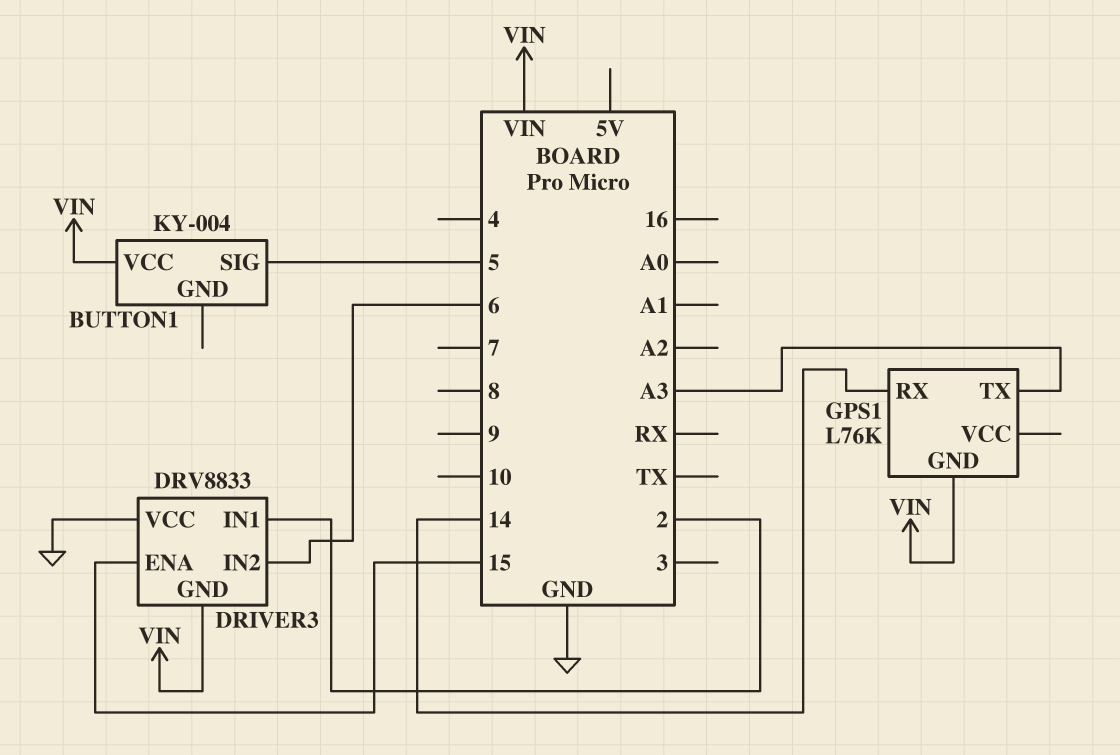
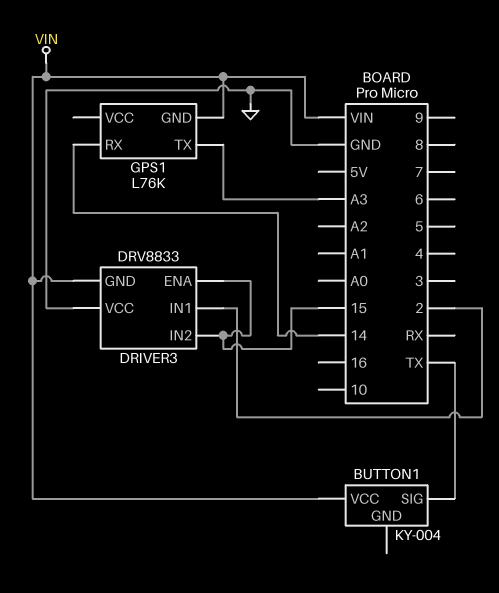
BUTTON1 pin SIG: 5 -> TX
DRIVER3 pin IN2: 6 -> 15

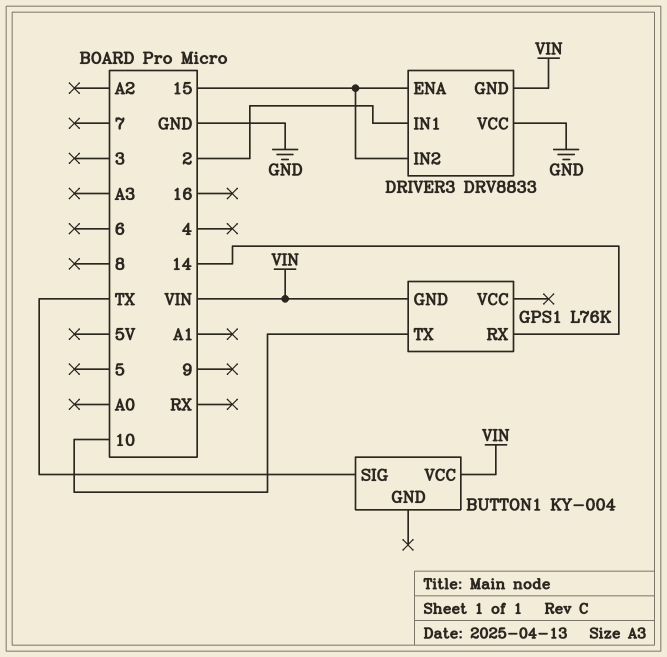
GPS1 pin TX: A3 -> 10

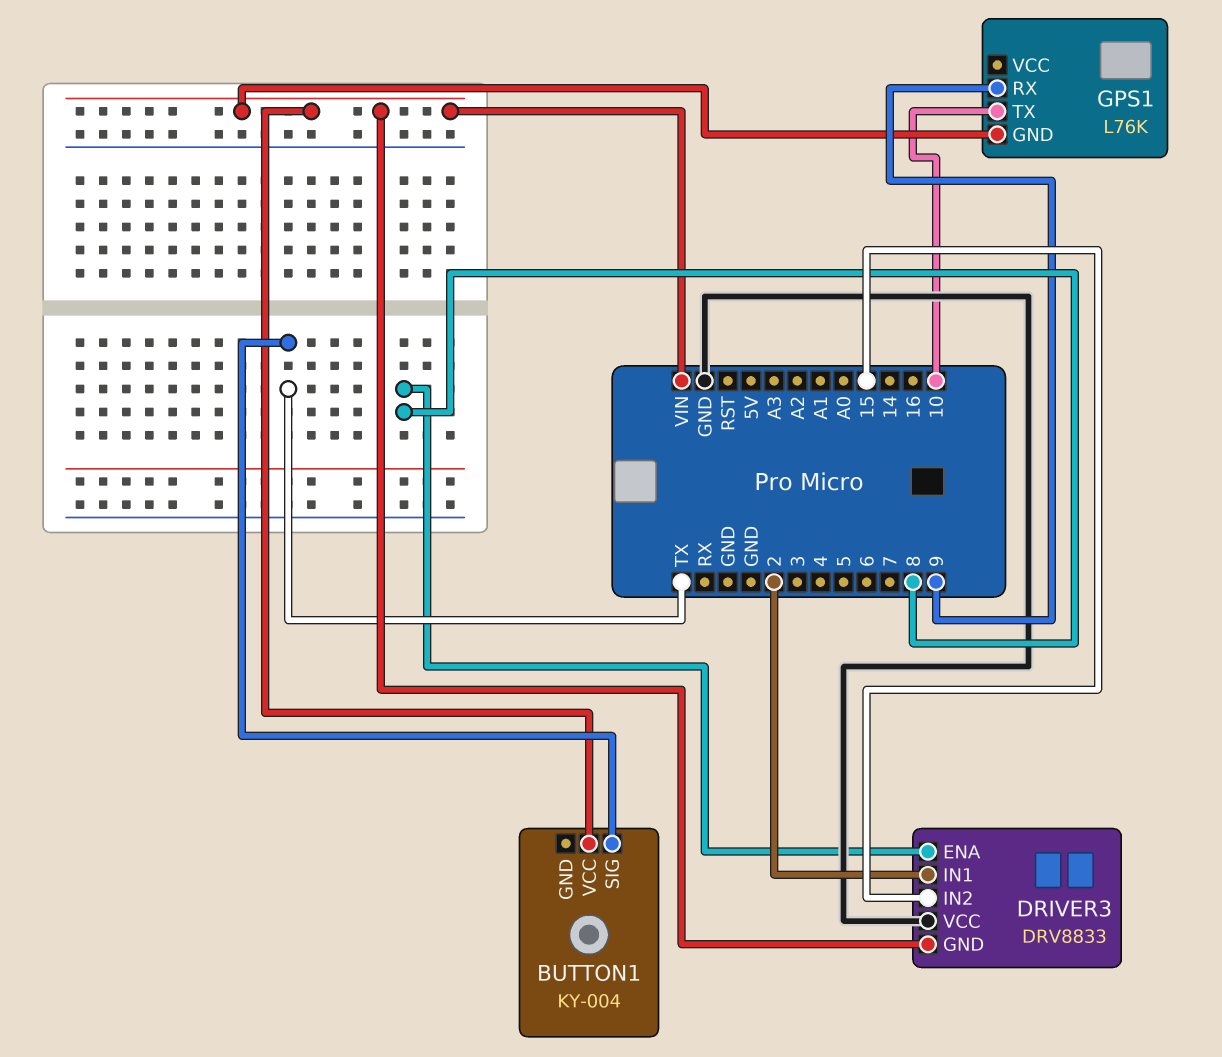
DRIVER3 pin ENA: 15 -> 8
GPS1 pin RX: 14 -> 9

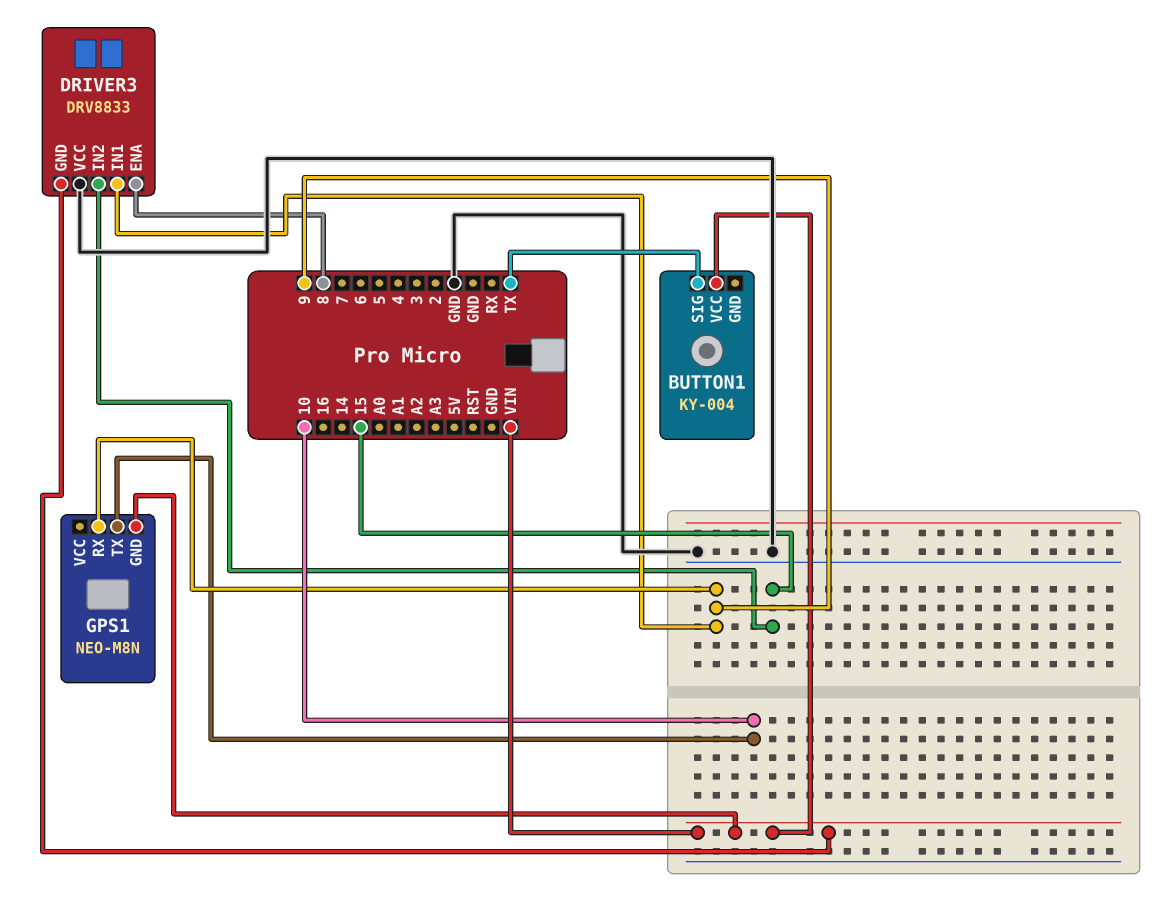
DRIVER3 pin IN1: 2 -> 9
GPS1: L76K -> NEO-M8N

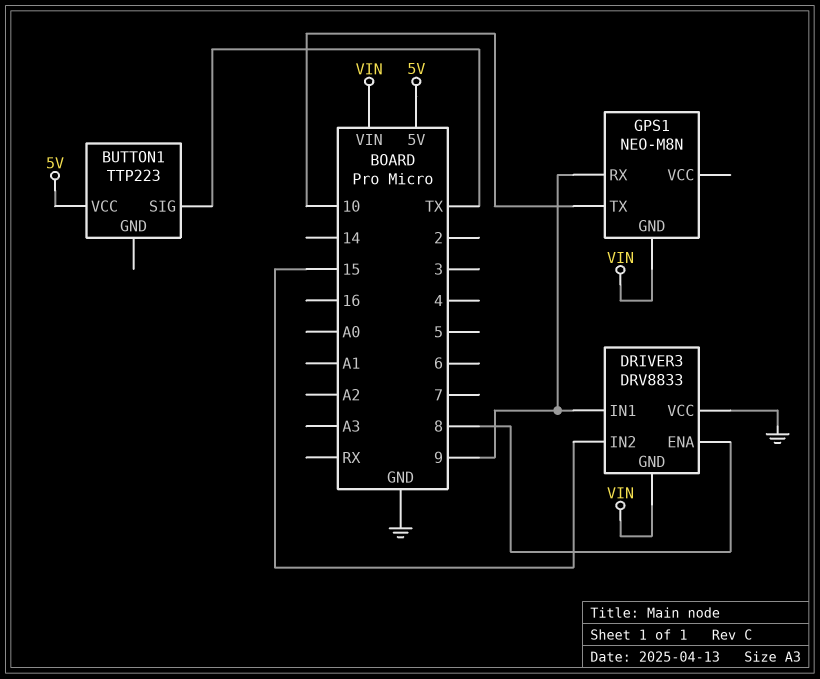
BUTTON1: KY-004 -> TTP223
BUTTON1 pin VCC: VIN -> 5V

